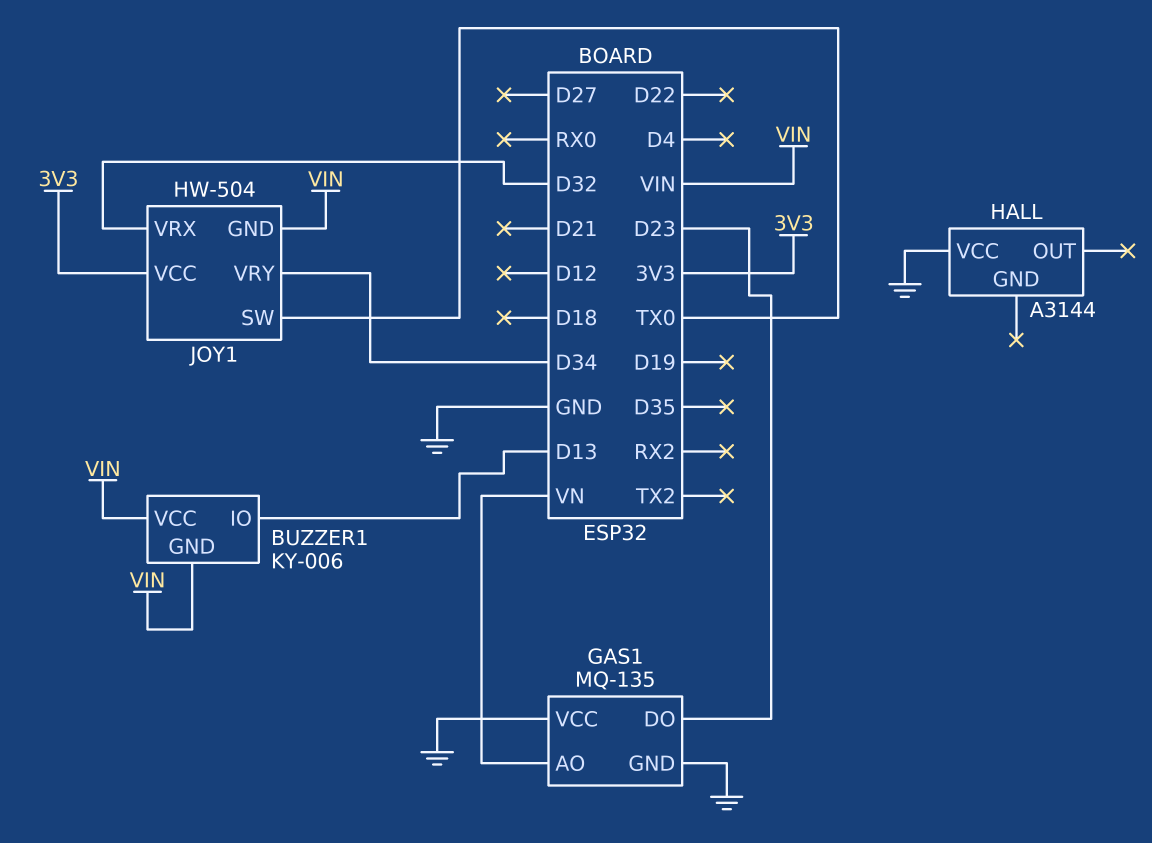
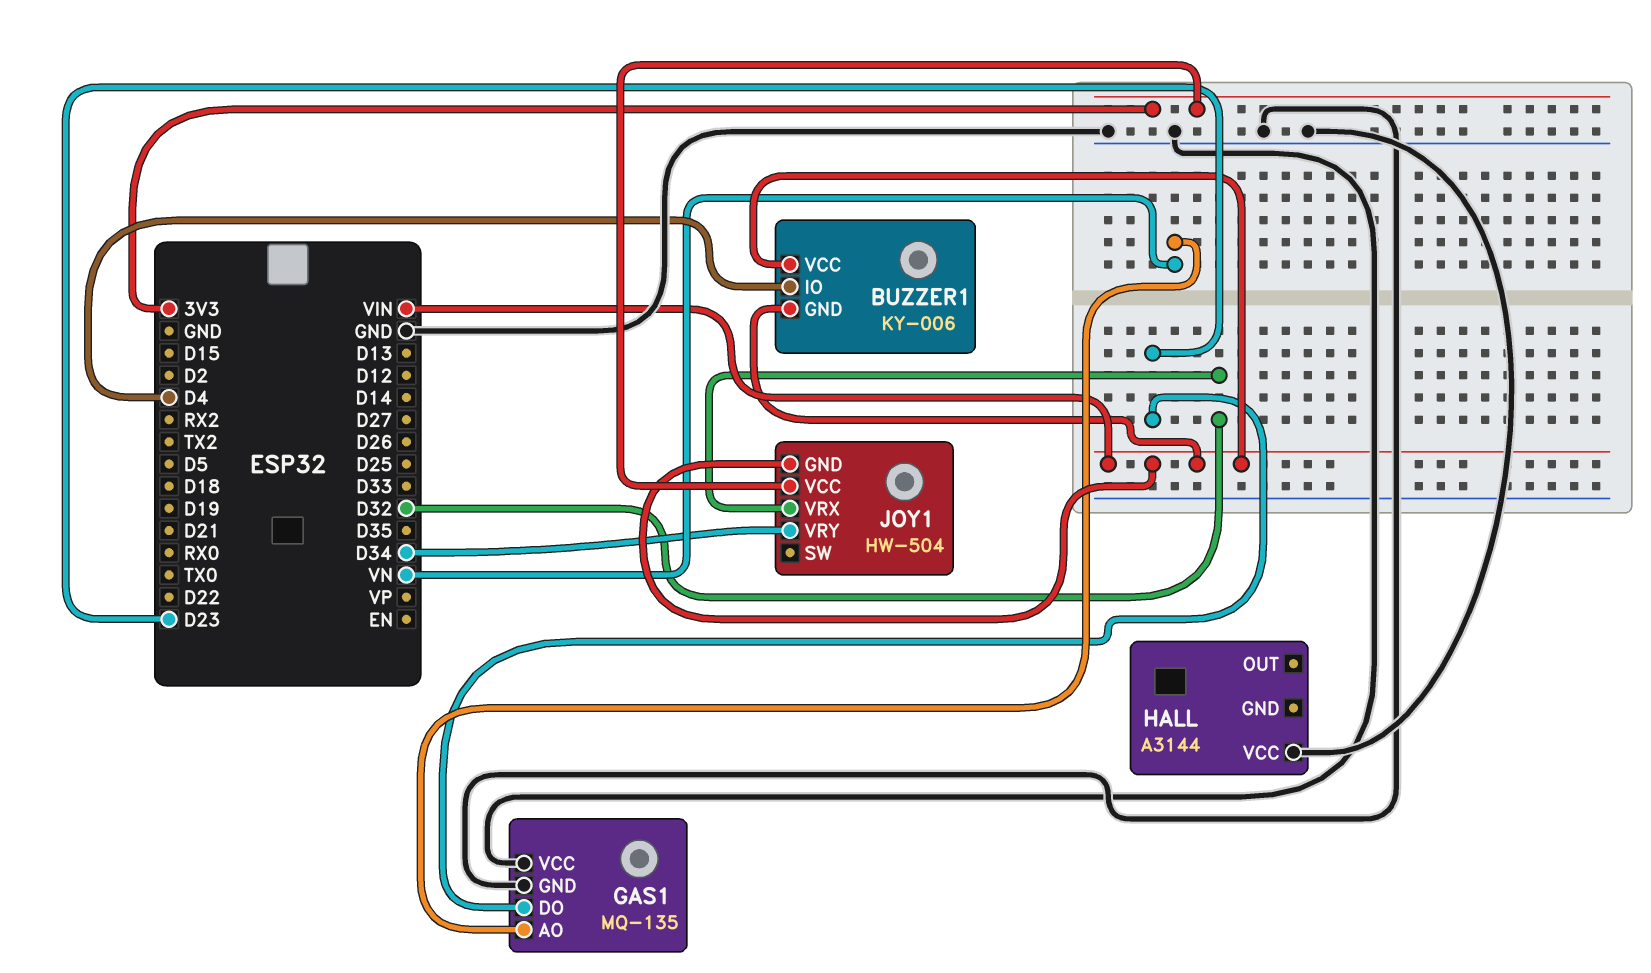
BUZZER1 pin IO: D13 -> D4
JOY1 pin SW: TX0 -> none

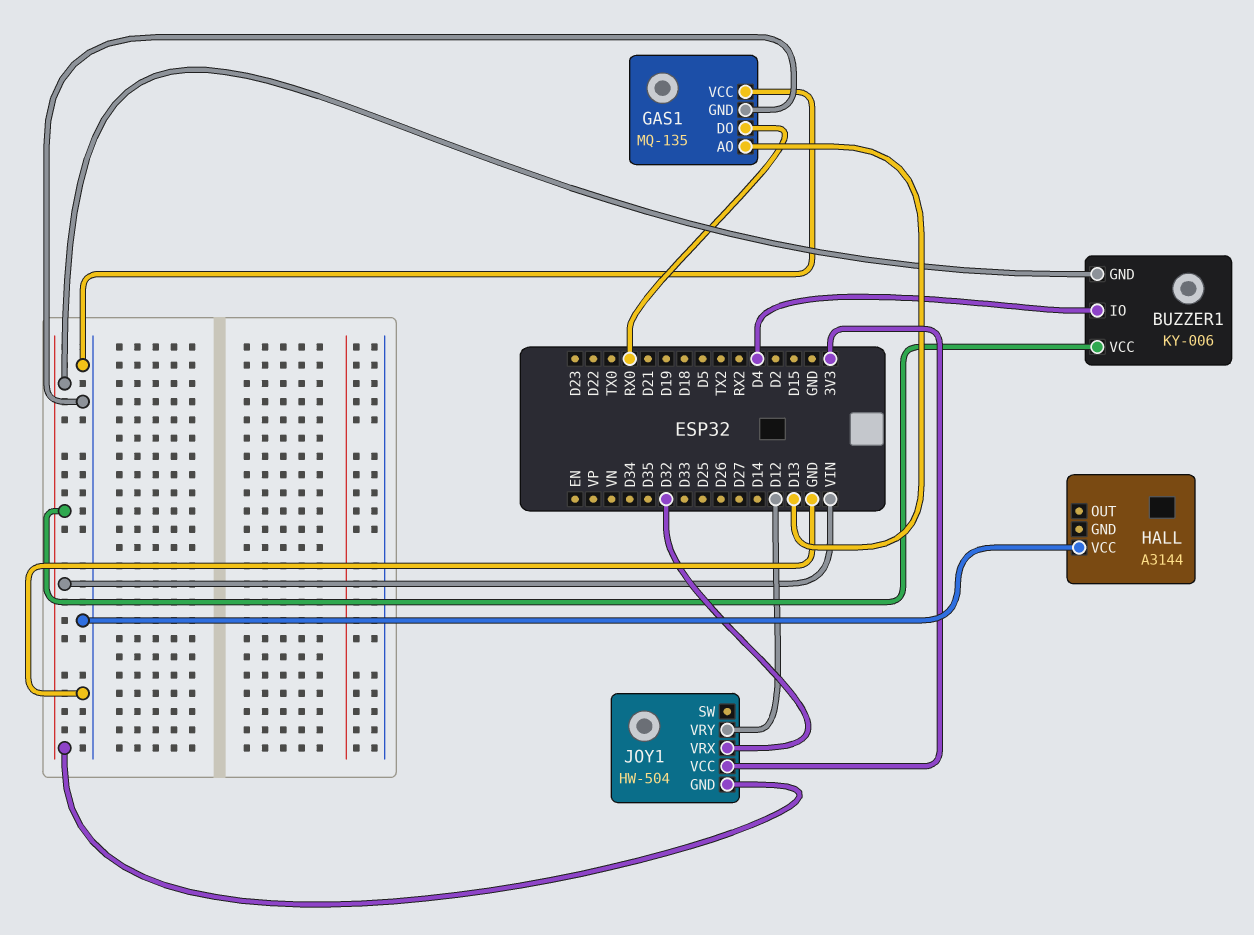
GAS1 pin AO: VN -> D13
GAS1 pin DO: D23 -> RX0
JOY1 pin VRY: D34 -> D12

